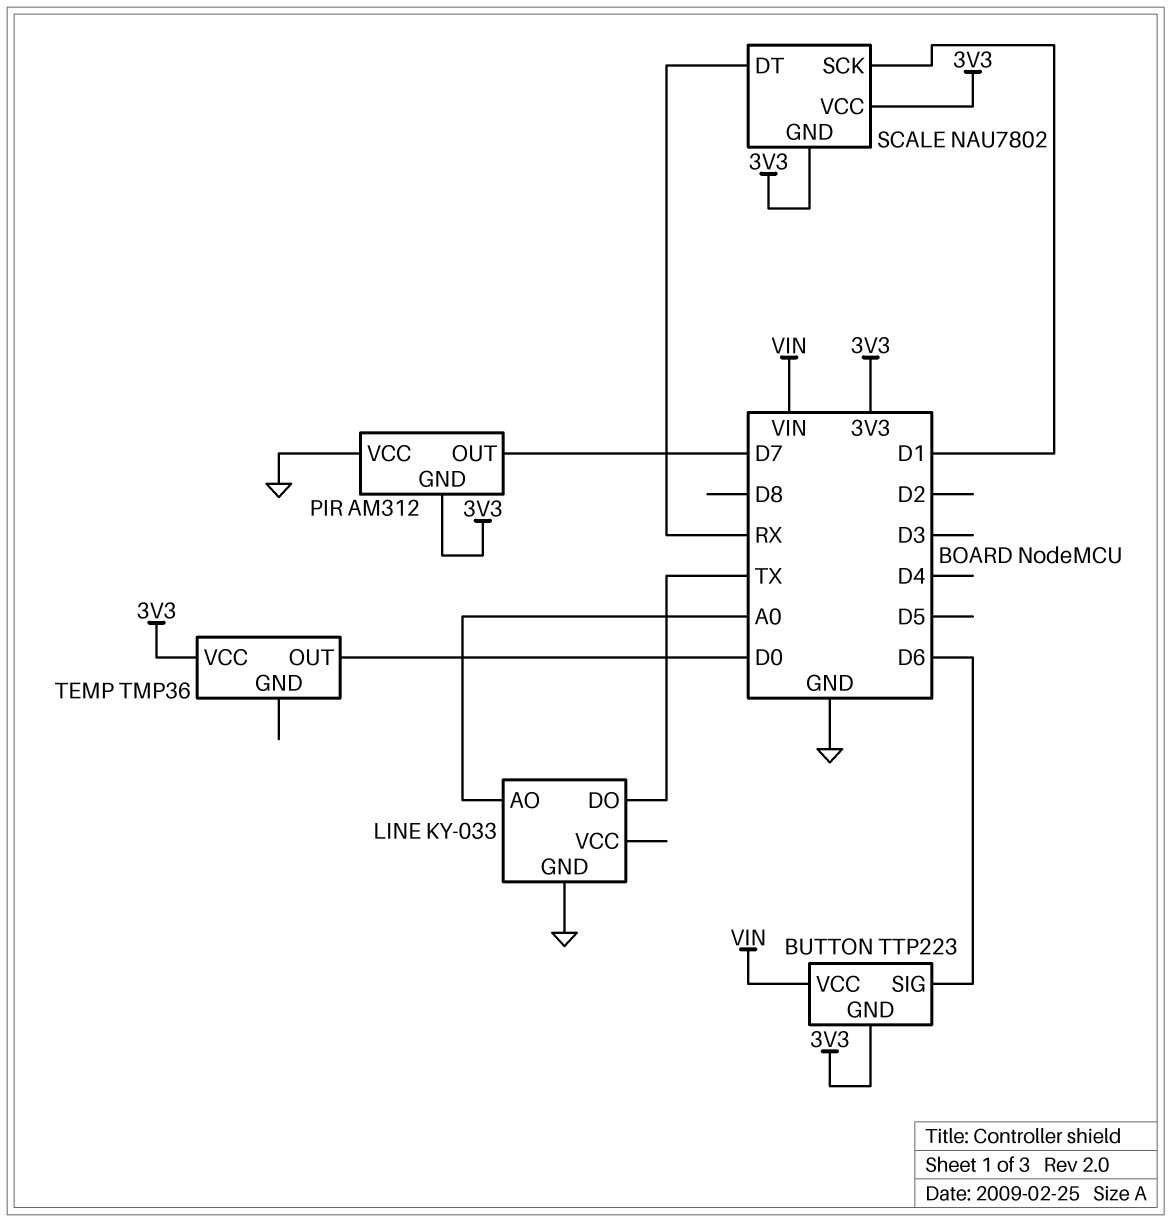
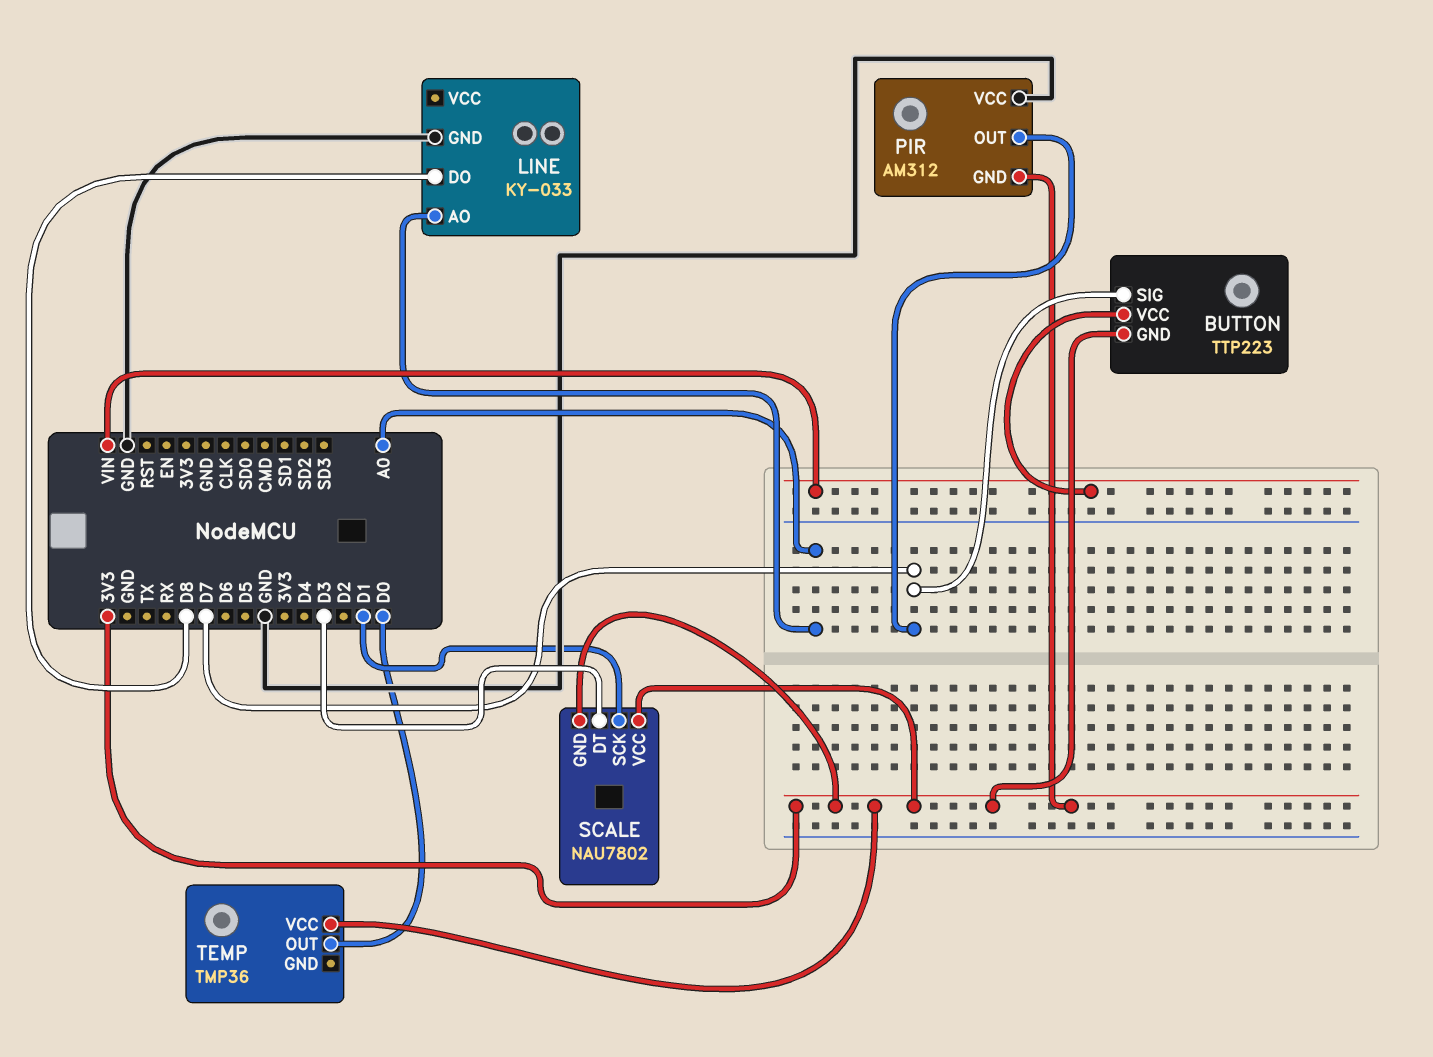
BUTTON pin SIG: D6 -> D7
LINE pin DO: TX -> D8
SCALE pin DT: RX -> D3

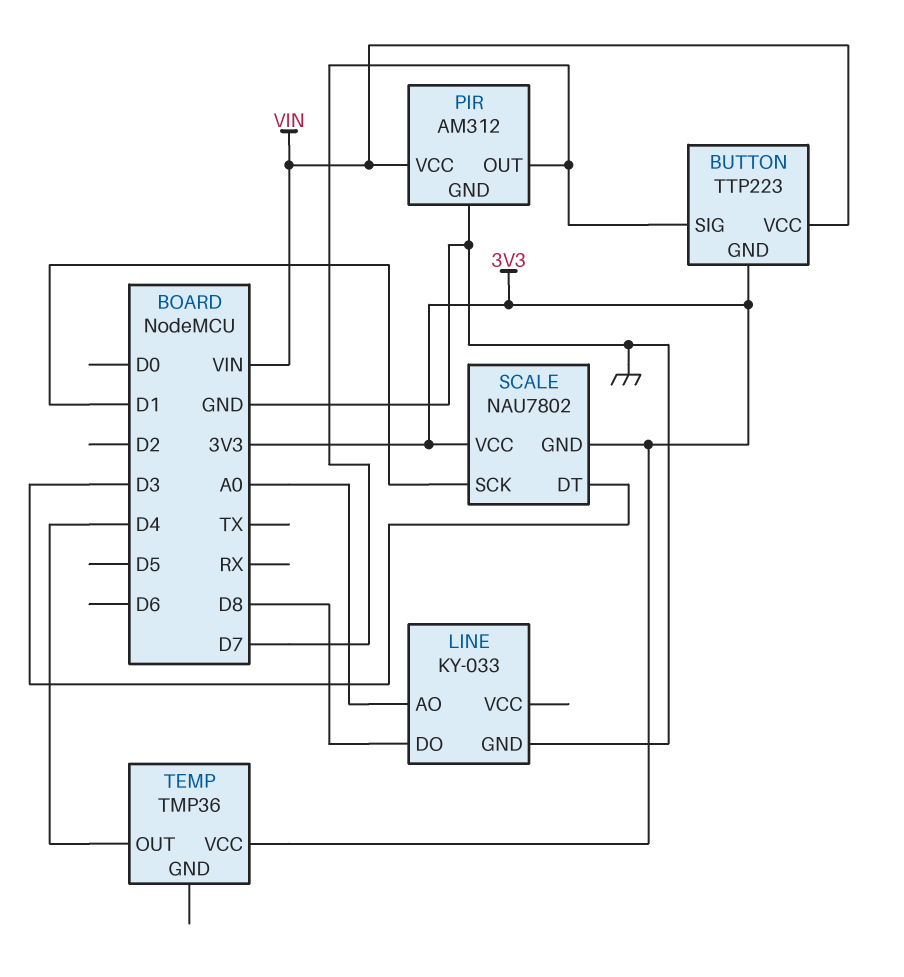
PIR pin GND: 3V3 -> GND
PIR pin VCC: GND -> VIN
TEMP pin OUT: D0 -> D4

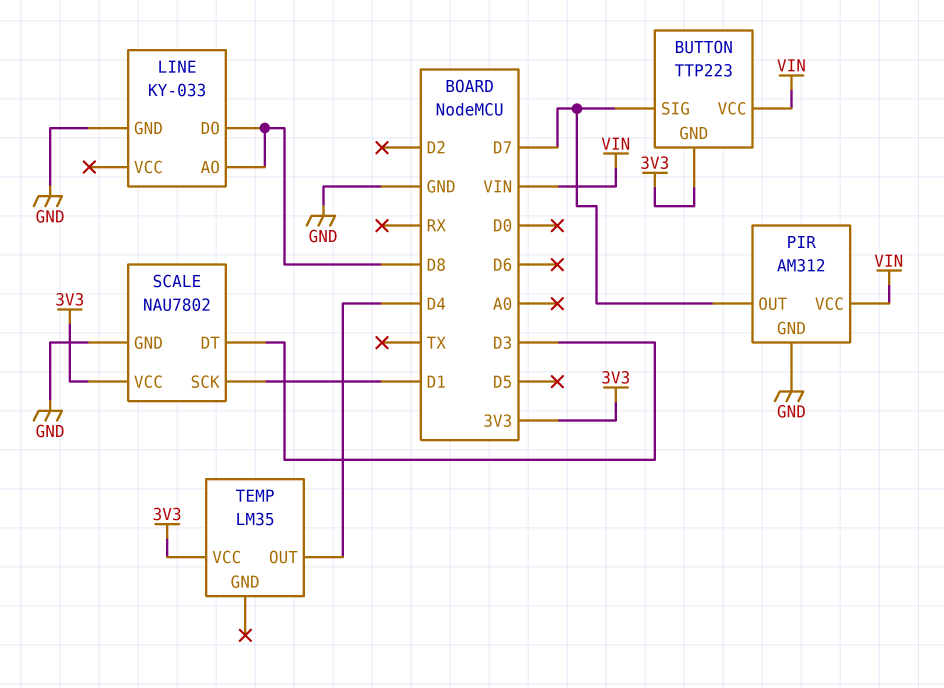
LINE pin AO: A0 -> D8
SCALE pin GND: 3V3 -> GND
TEMP: TMP36 -> LM35

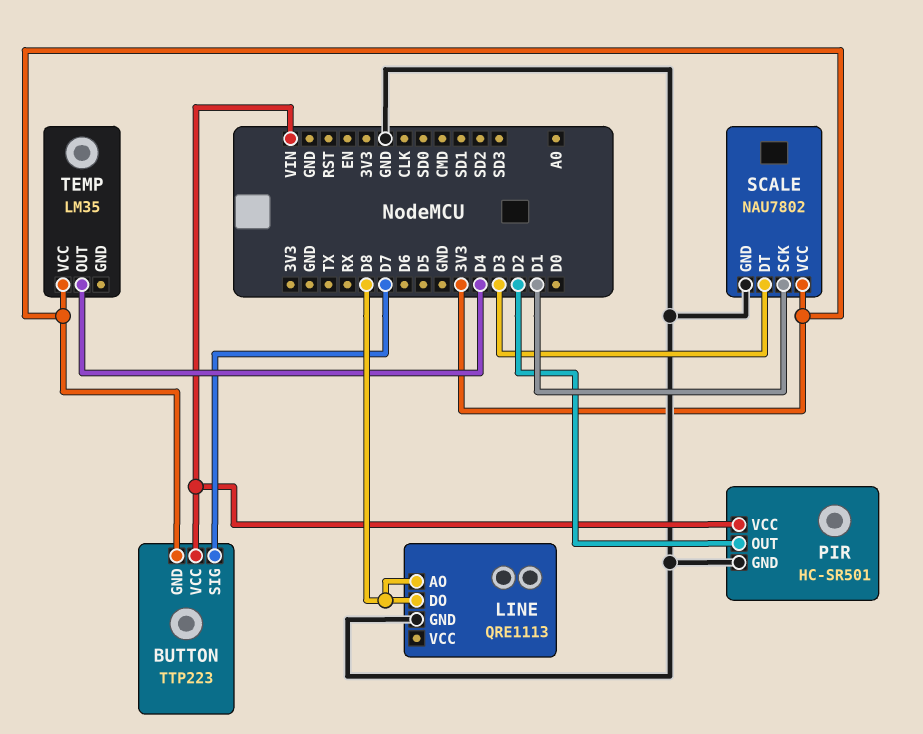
LINE: KY-033 -> QRE1113
PIR: AM312 -> HC-SR501
PIR pin OUT: D7 -> D2

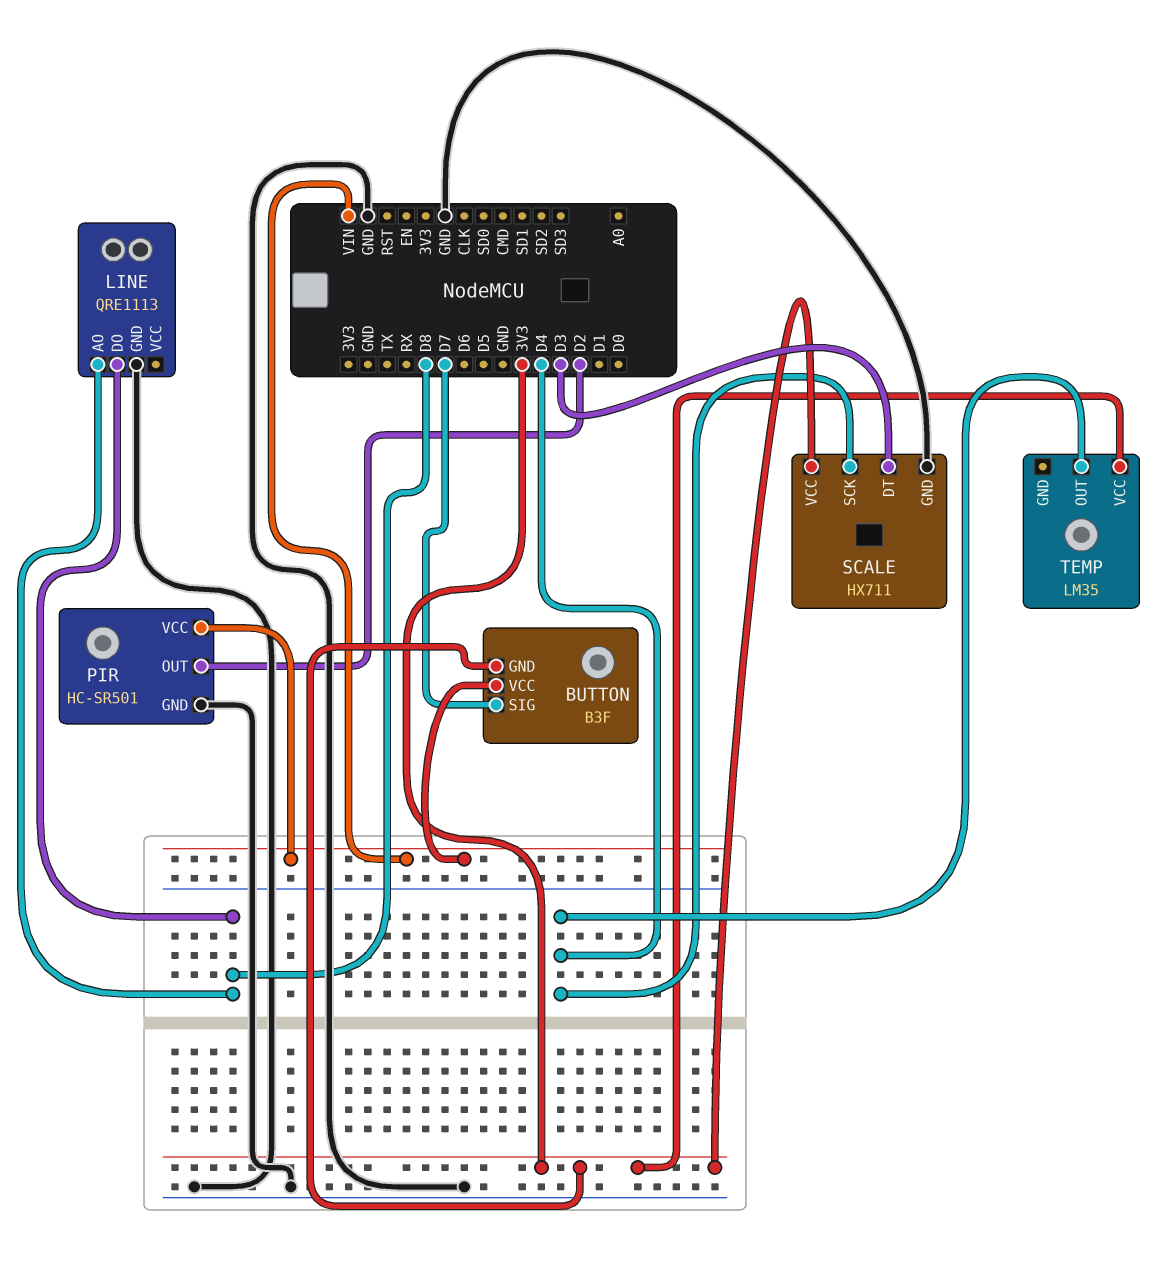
BUTTON: TTP223 -> B3F
SCALE: NAU7802 -> HX711
SCALE pin SCK: D1 -> D4

